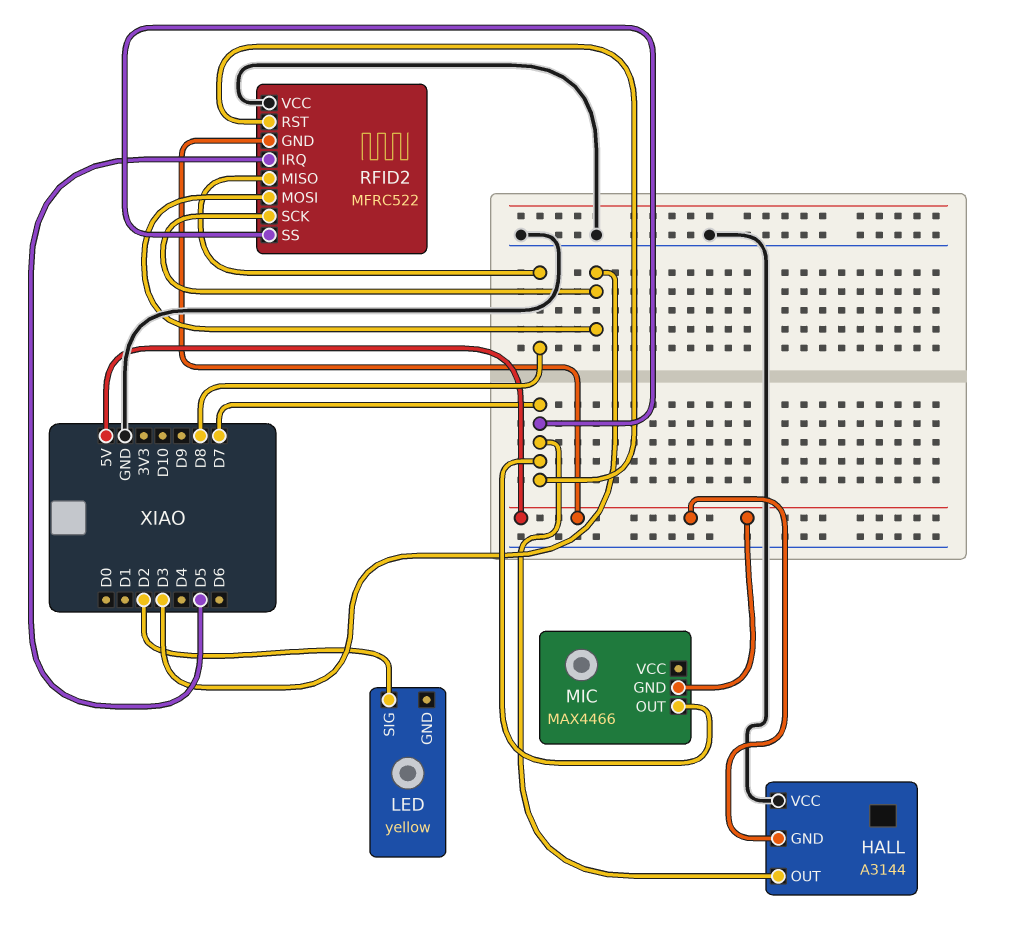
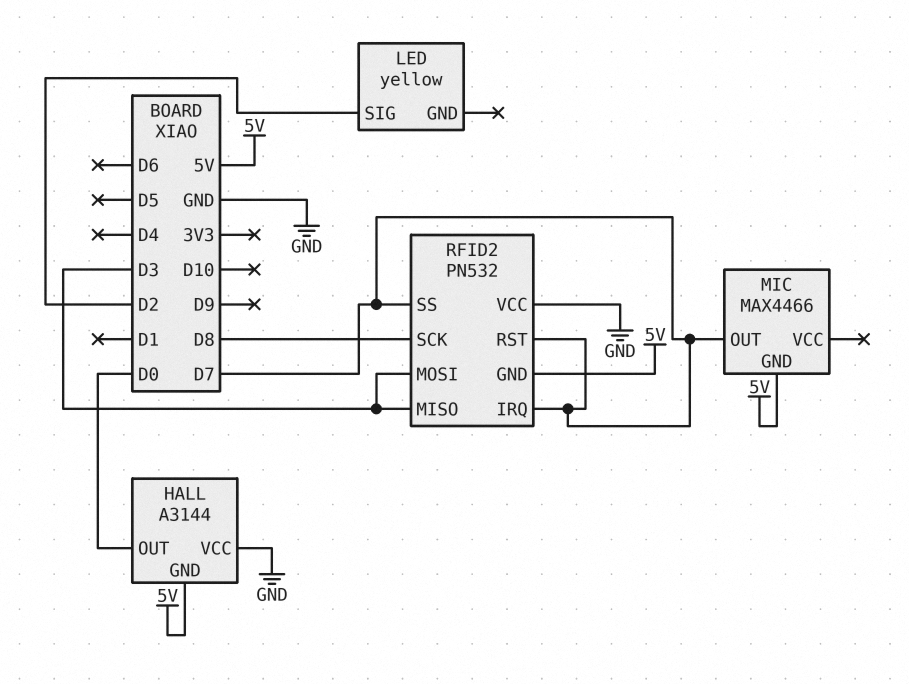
HALL pin OUT: D7 -> D0
RFID2: MFRC522 -> PN532
RFID2 pin IRQ: D5 -> D7
RFID2 pin MISO: D8 -> D3
RFID2 pin SCK: D3 -> D8

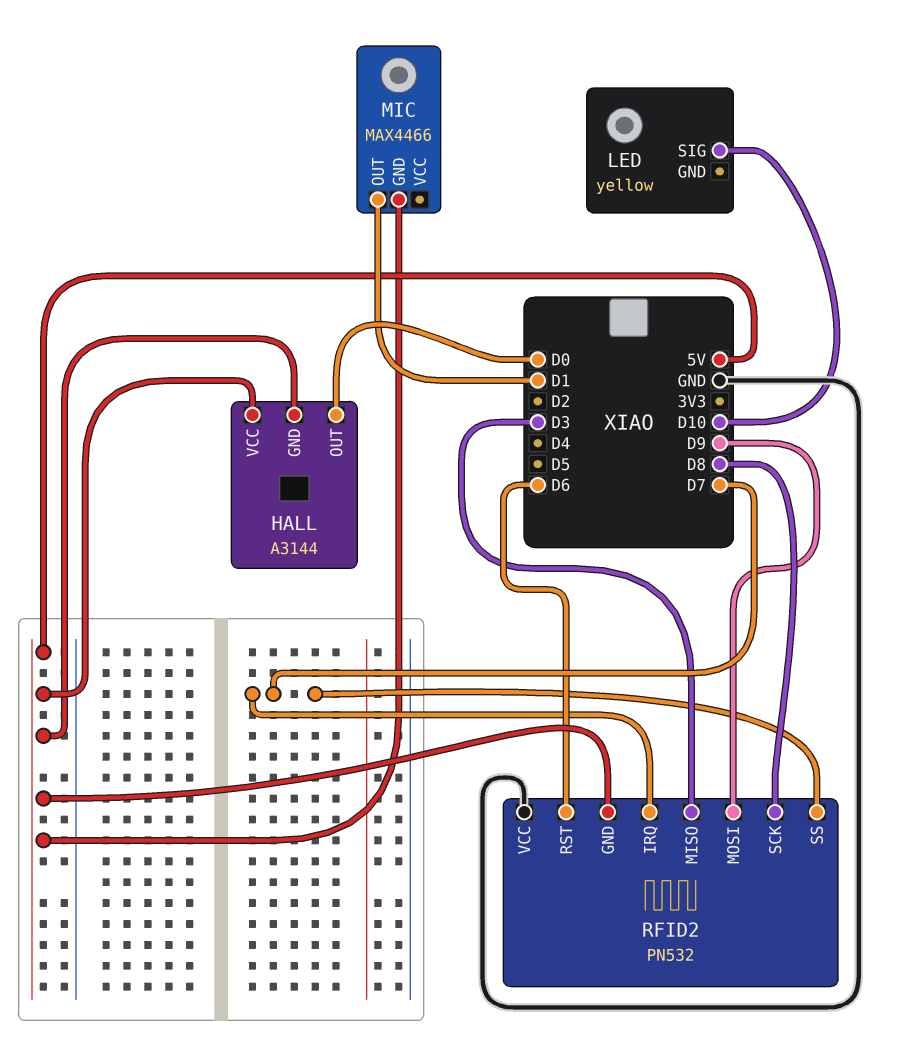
HALL pin VCC: GND -> 5V
LED pin SIG: D2 -> D10
MIC pin OUT: D7 -> D1
RFID2 pin MOSI: D3 -> D9
RFID2 pin RST: D7 -> D6

